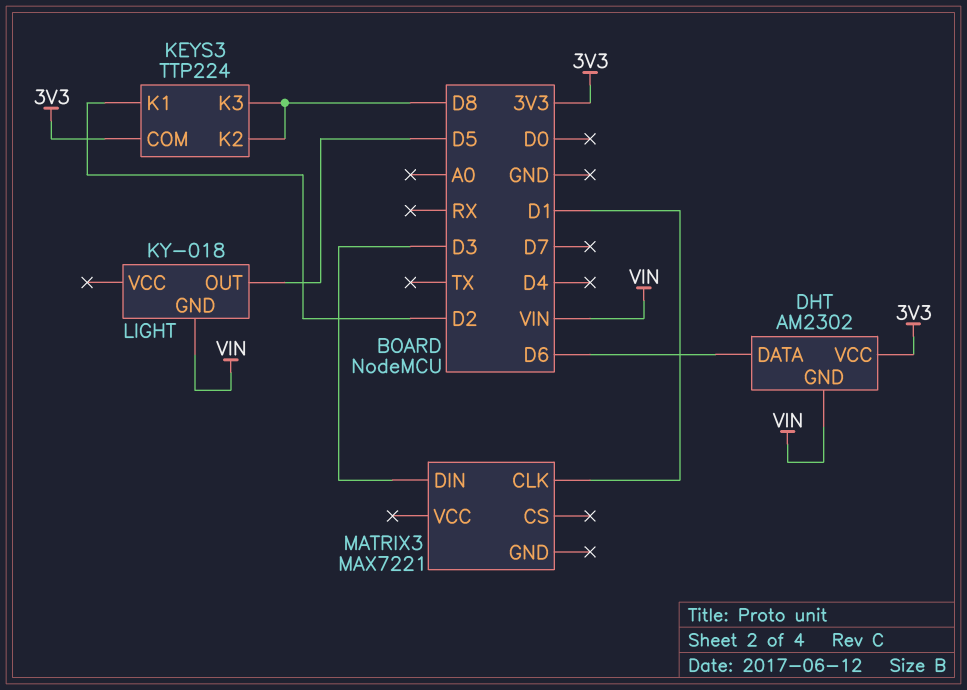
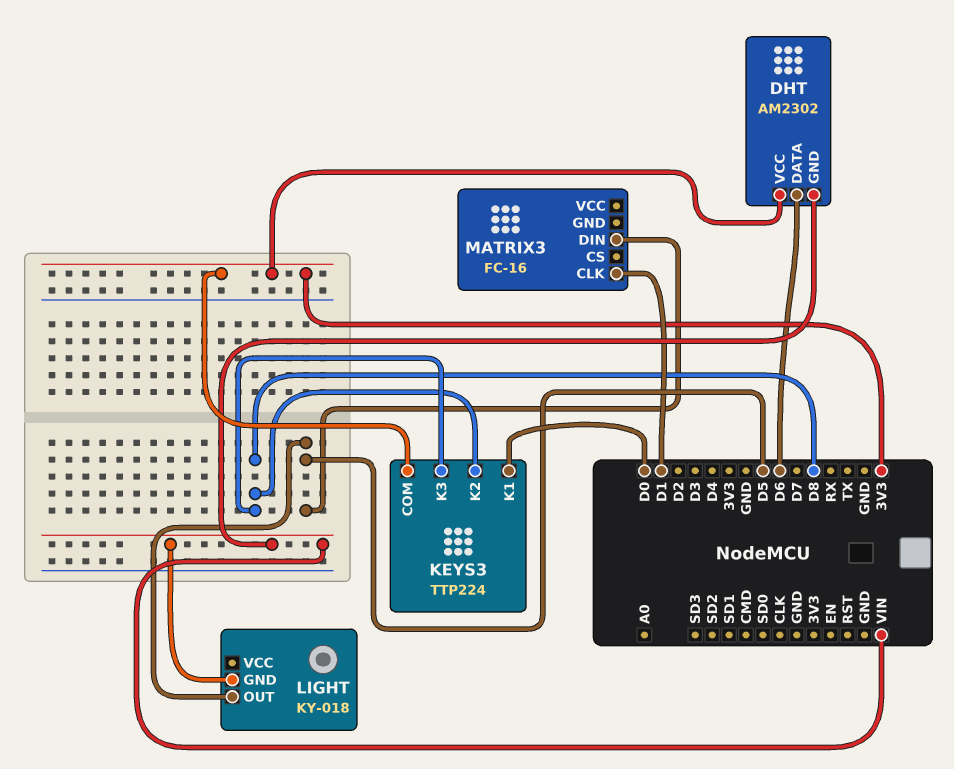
KEYS3 pin K1: D2 -> D0
MATRIX3: MAX7221 -> FC-16
MATRIX3 pin DIN: D3 -> D5

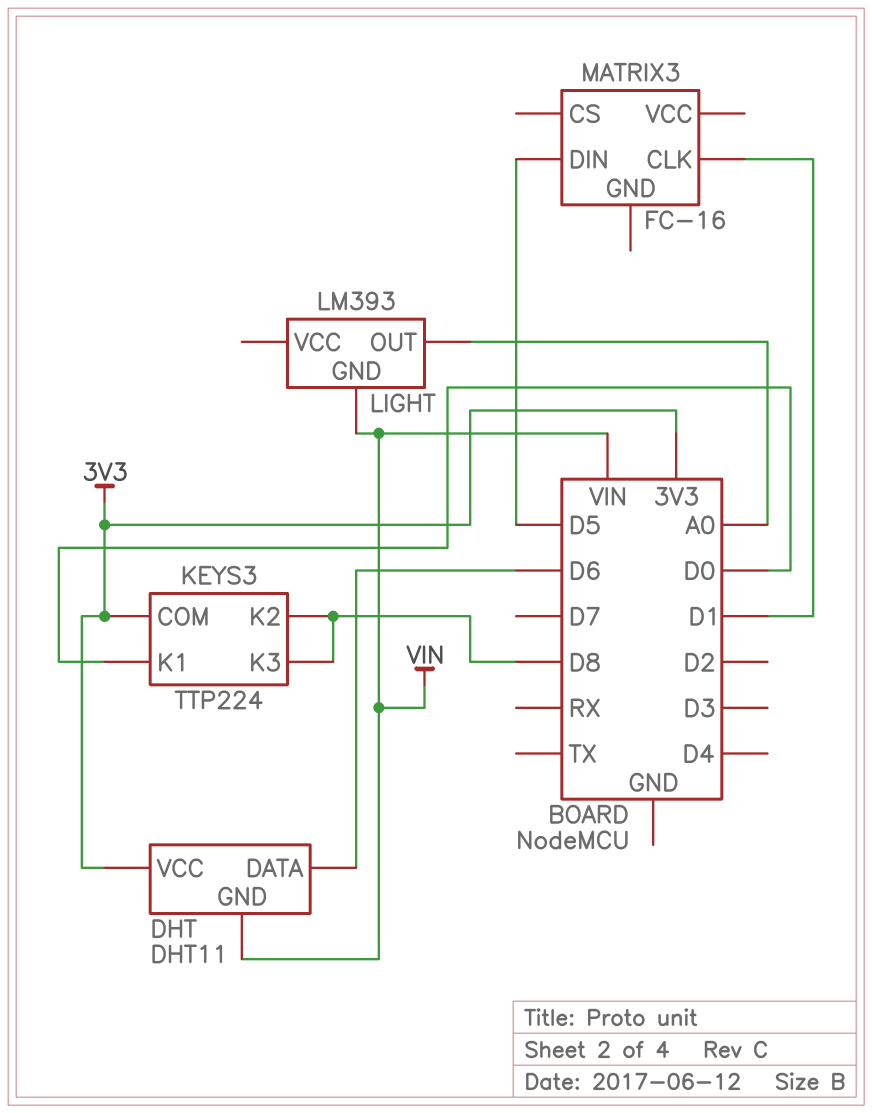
DHT: AM2302 -> DHT11
LIGHT: KY-018 -> LM393
LIGHT pin OUT: D5 -> A0

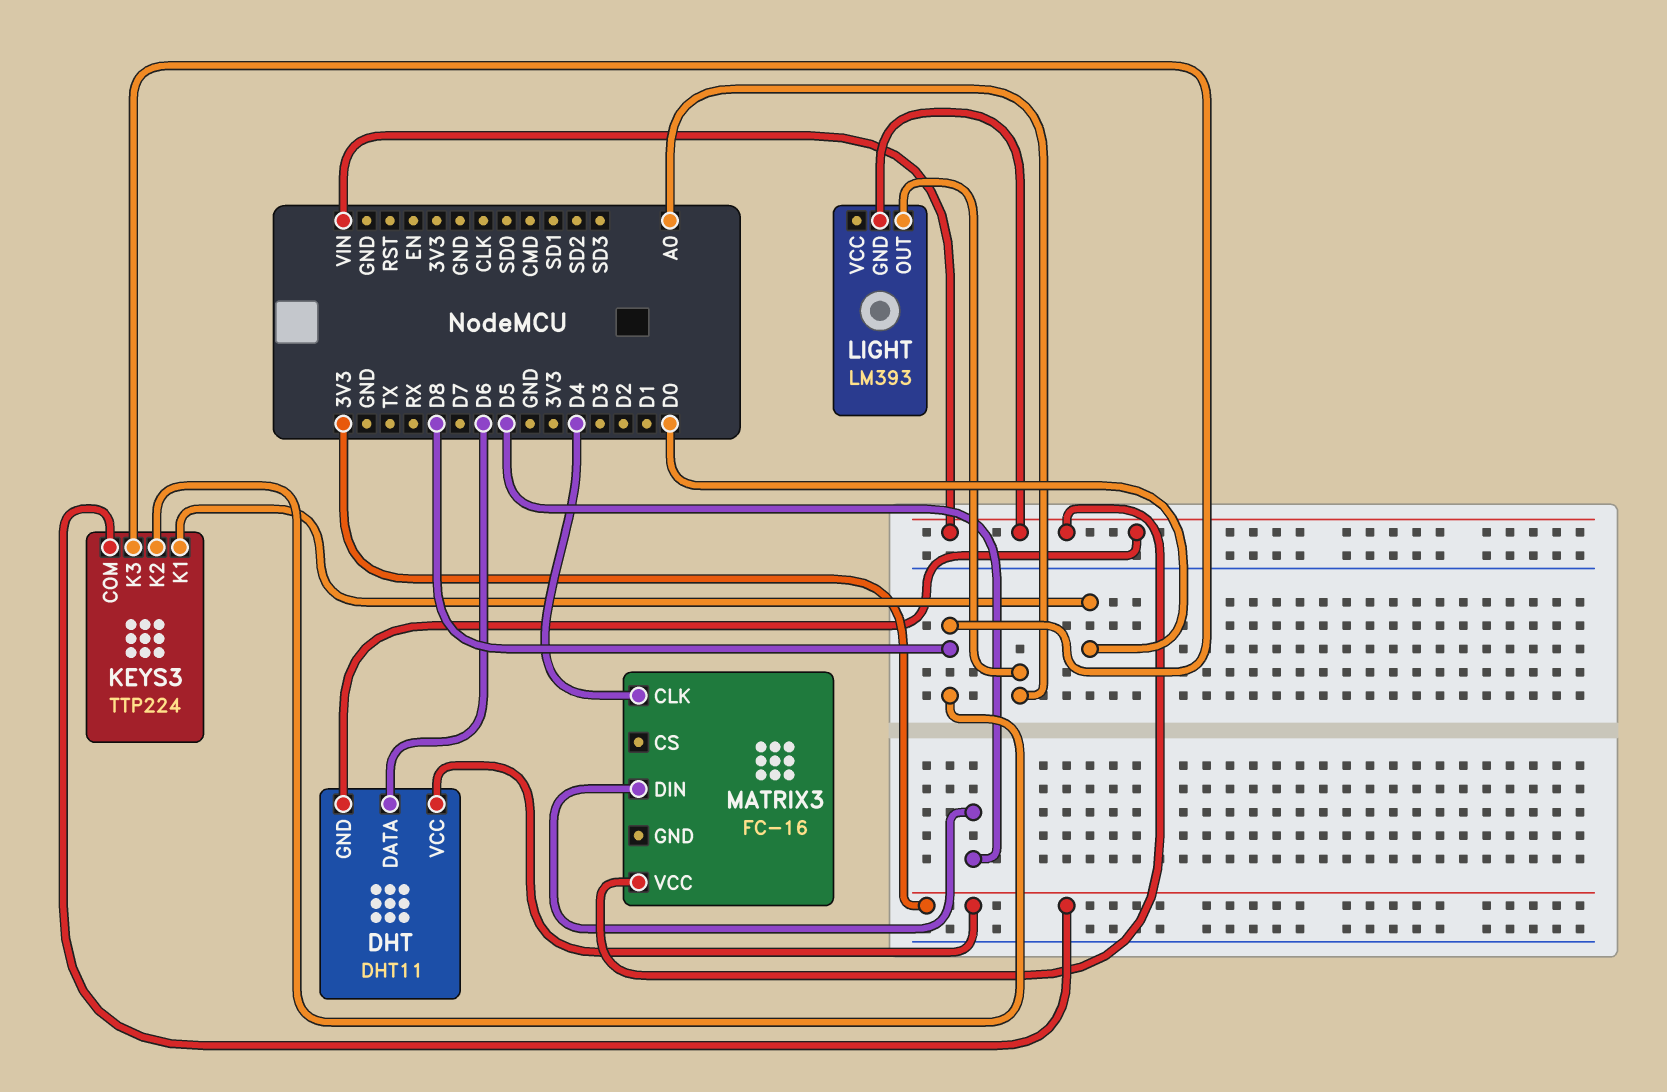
MATRIX3 pin CLK: D1 -> D4
MATRIX3 pin VCC: none -> VIN

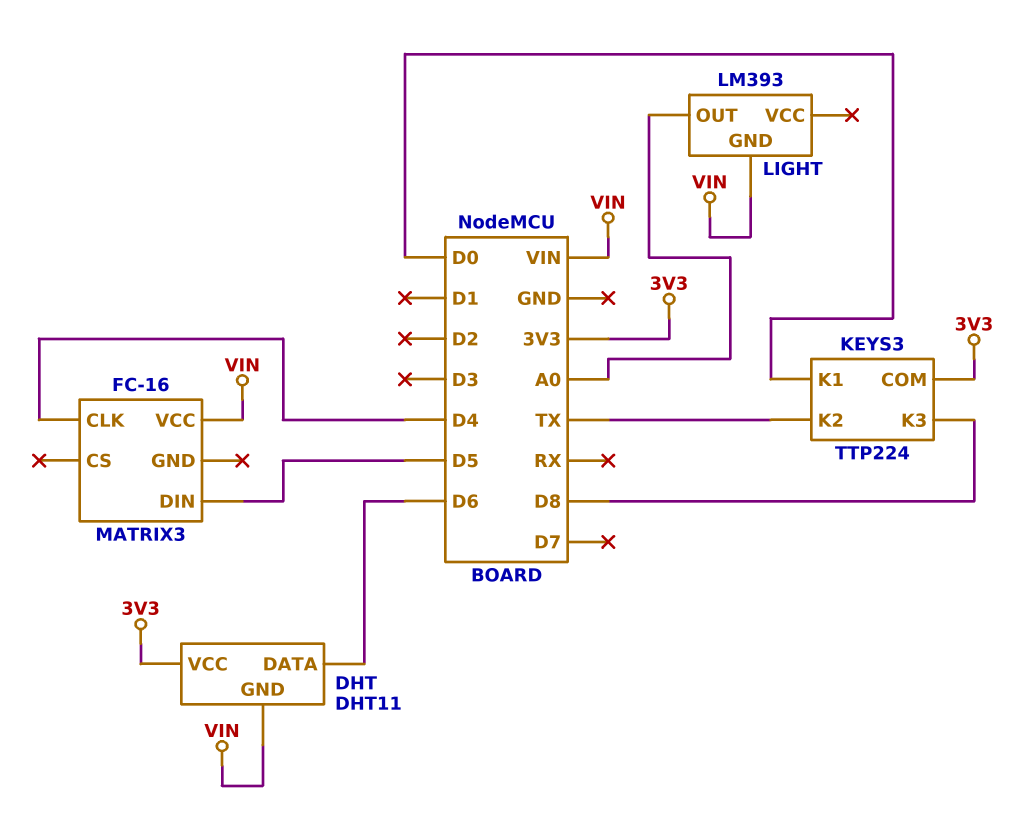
KEYS3 pin K2: D8 -> TX

